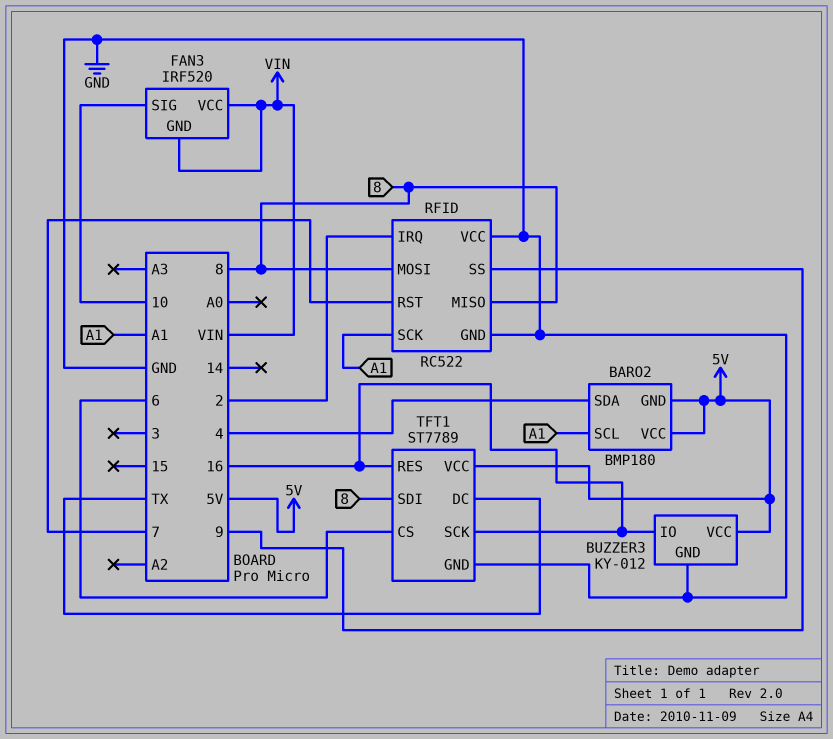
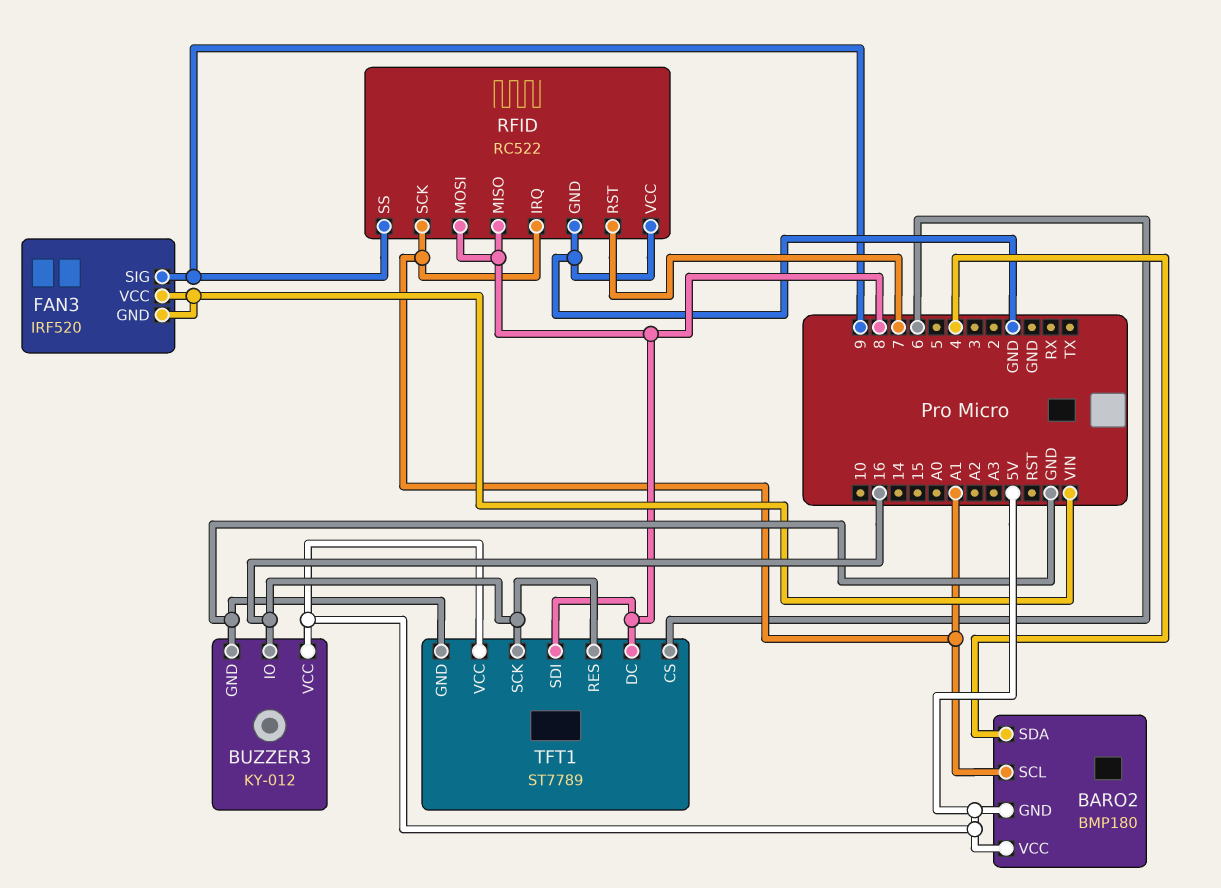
FAN3 pin SIG: 10 -> 9
RFID pin IRQ: 2 -> A1
TFT1 pin DC: TX -> 8

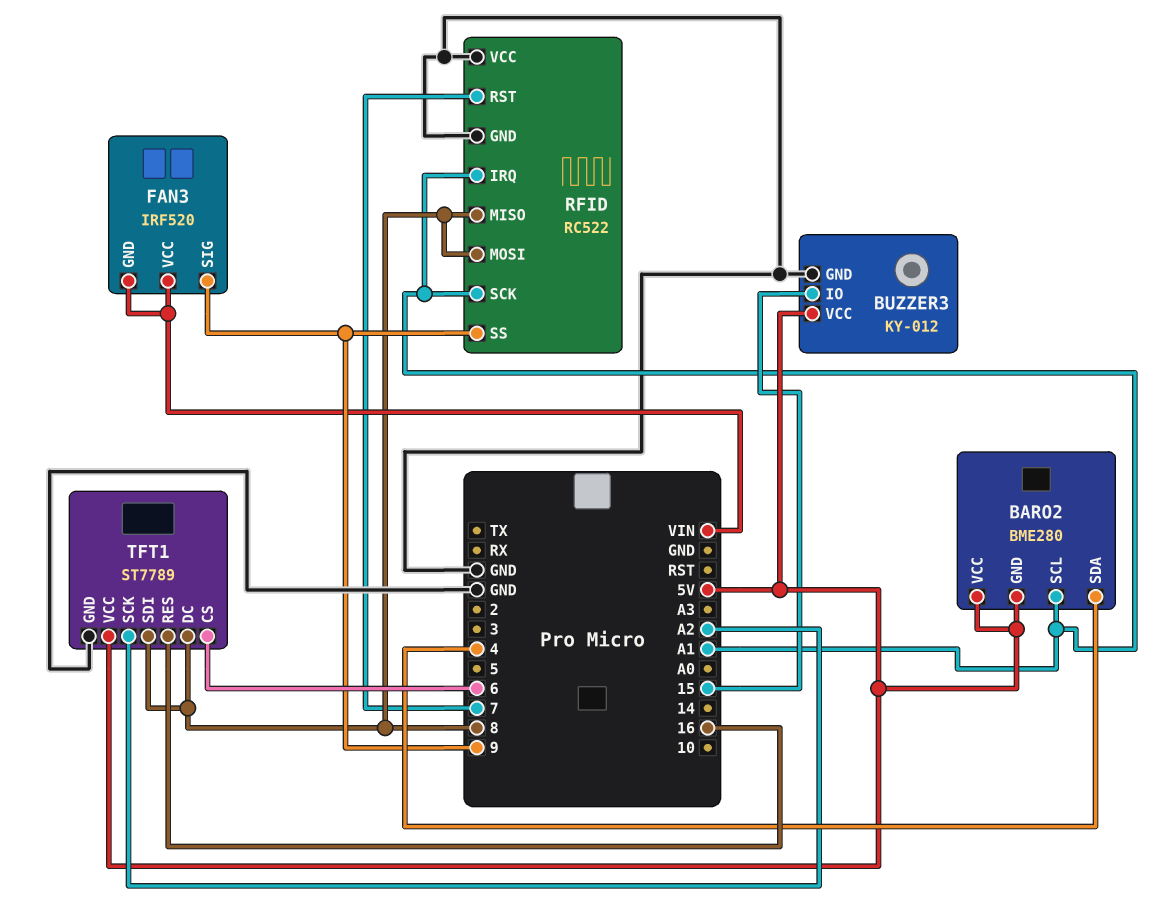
BARO2: BMP180 -> BME280
BUZZER3 pin IO: 16 -> 15
TFT1 pin SCK: 16 -> A2

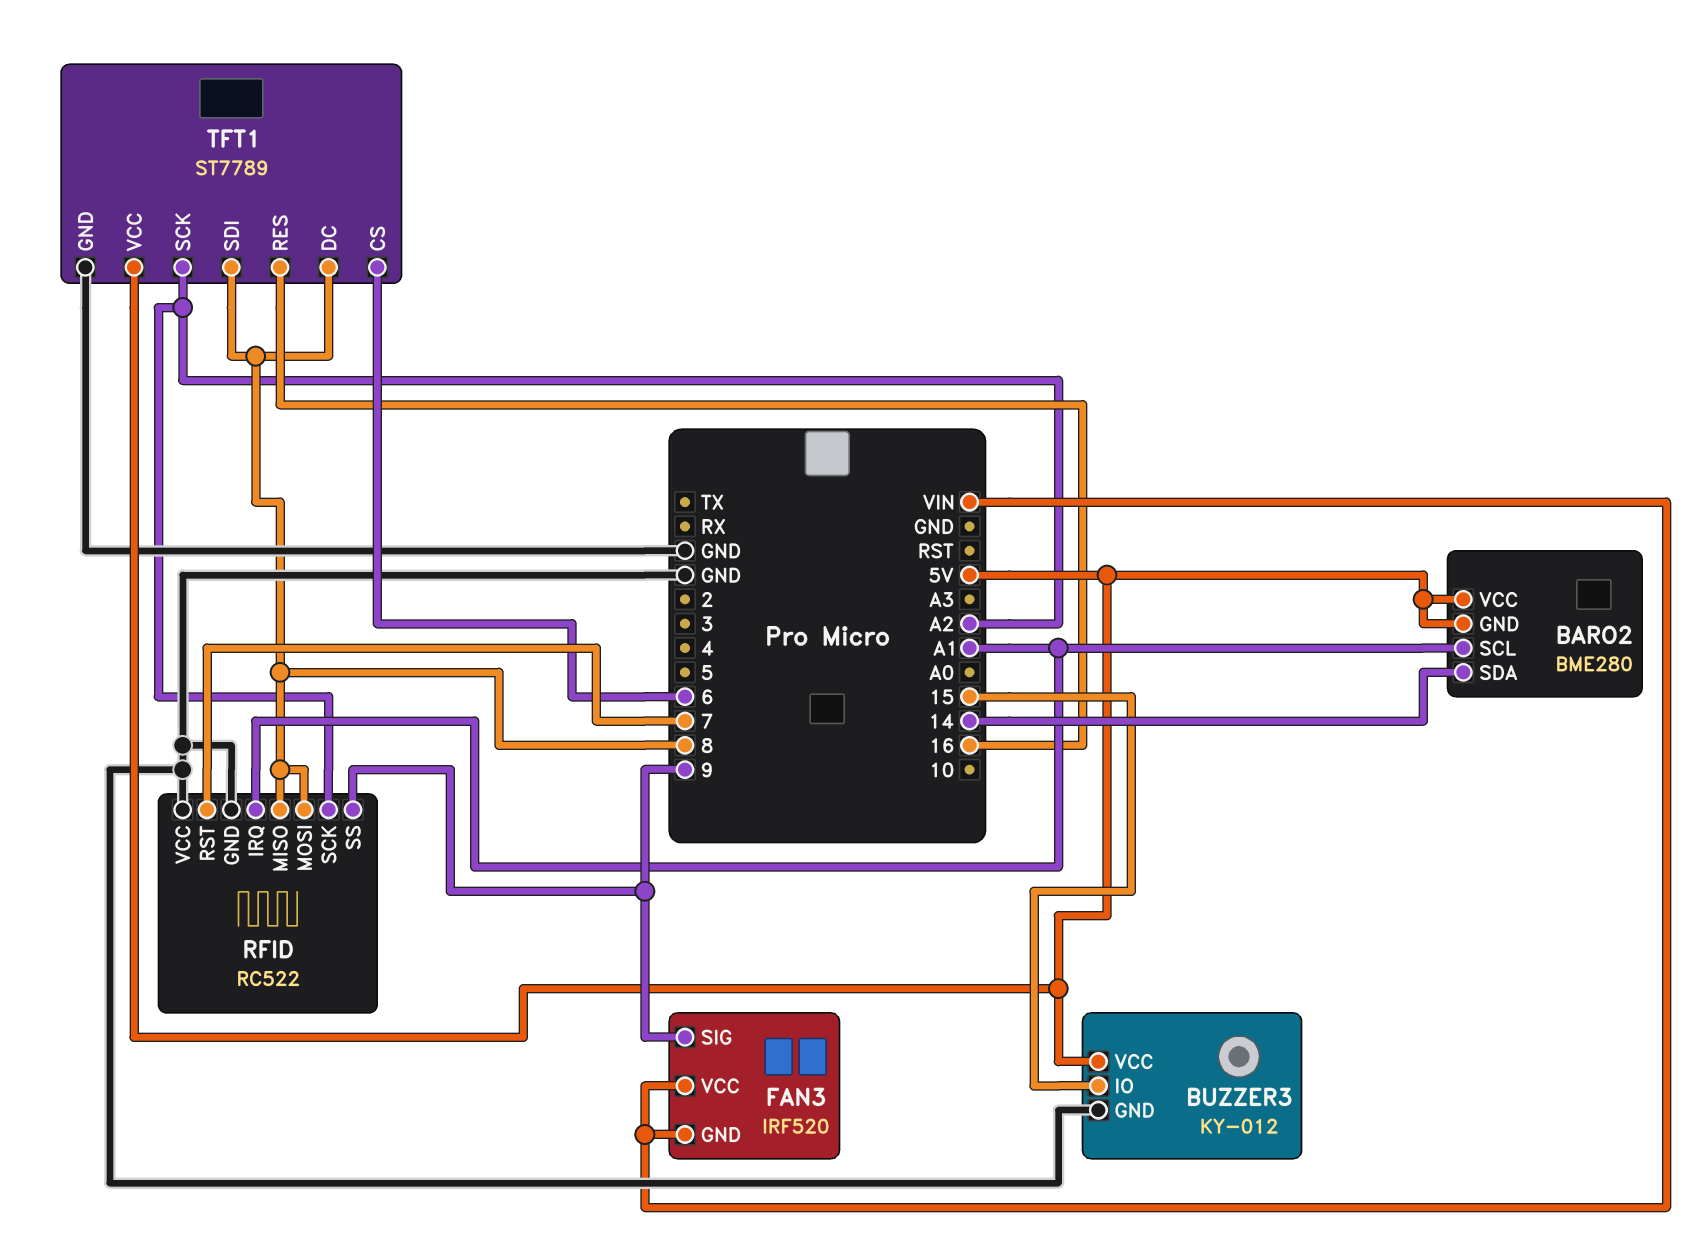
BARO2 pin SDA: 4 -> 14
RFID pin SCK: A1 -> A2

